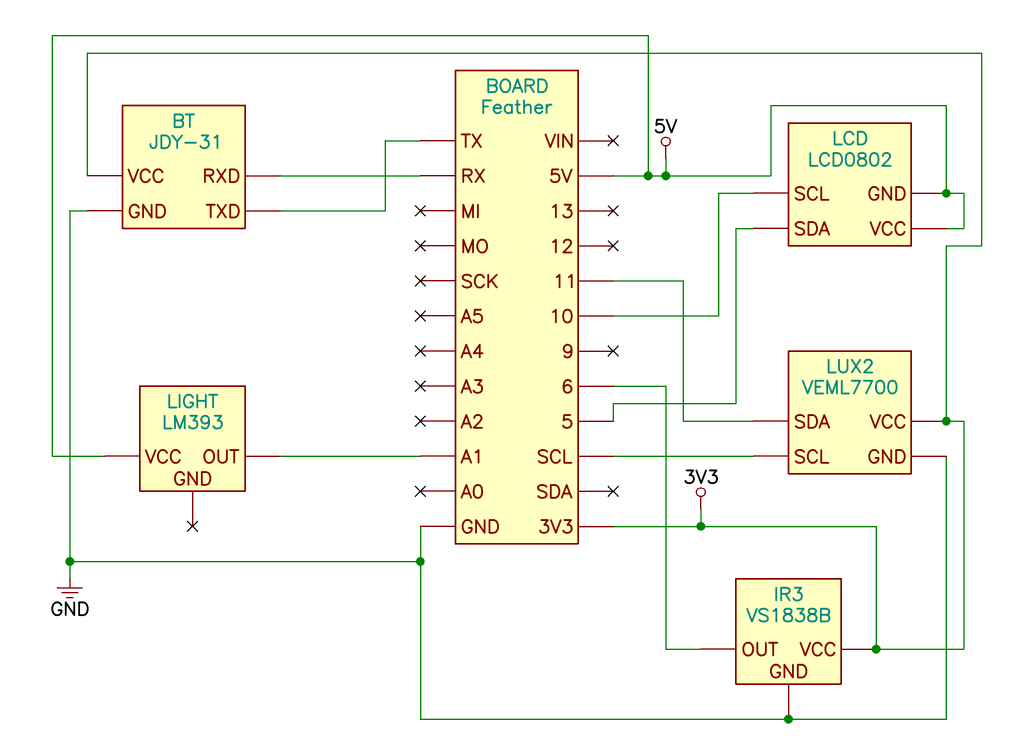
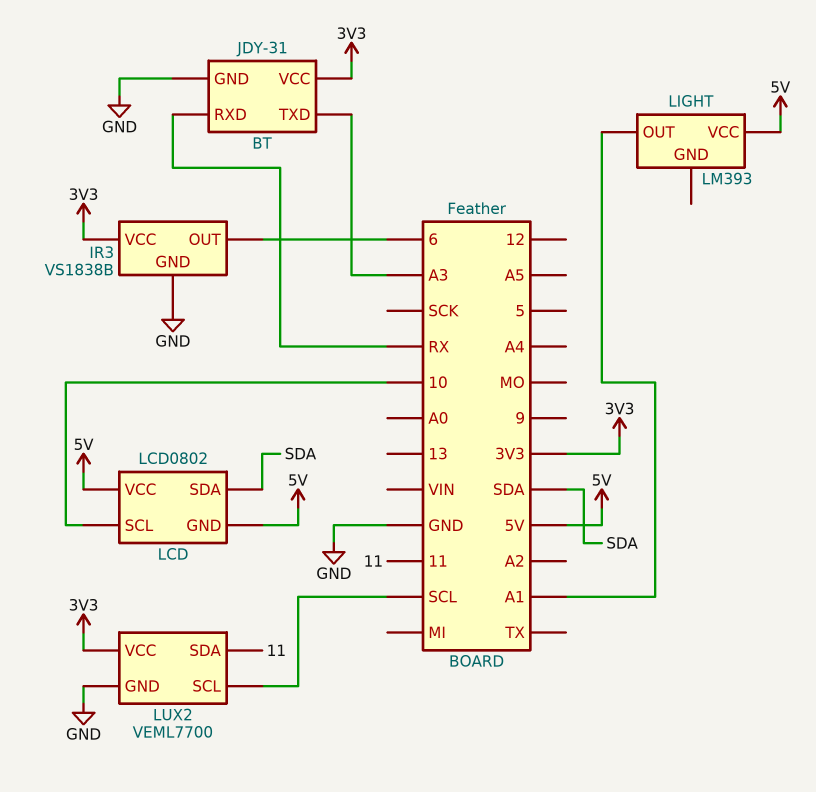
BT pin TXD: TX -> A3
LCD pin SDA: 5 -> SDA

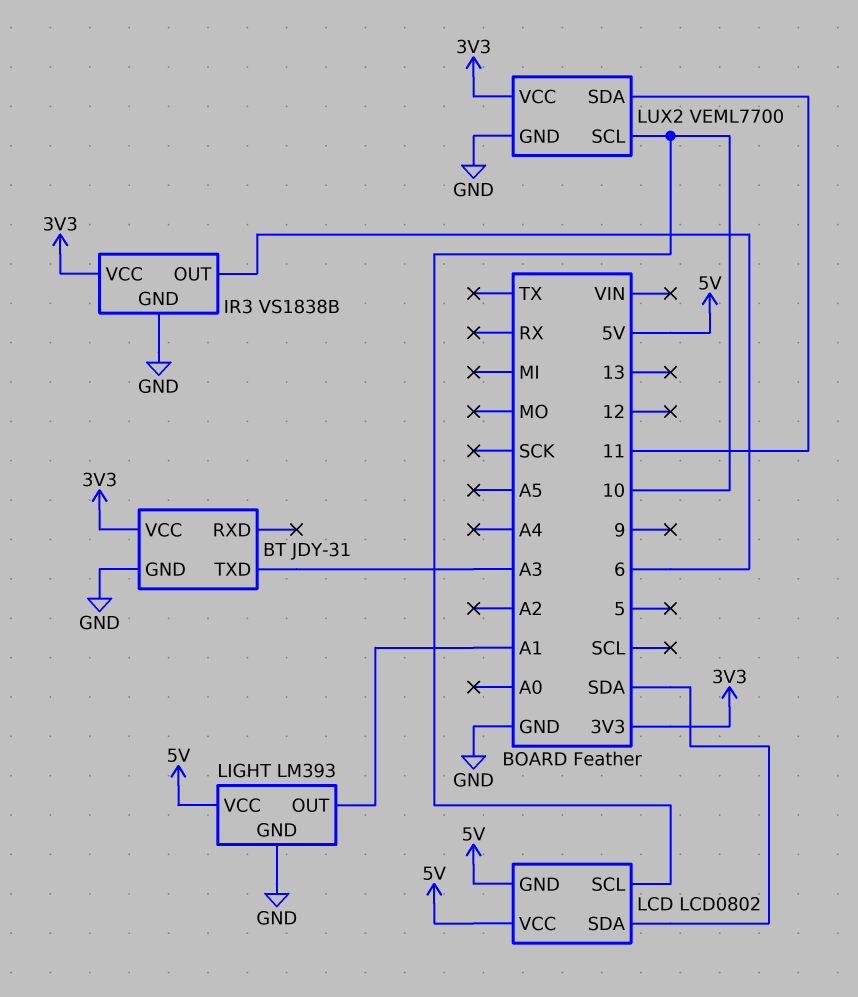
BT pin RXD: RX -> none
LIGHT pin GND: none -> GND
LUX2 pin SCL: SCL -> 10

